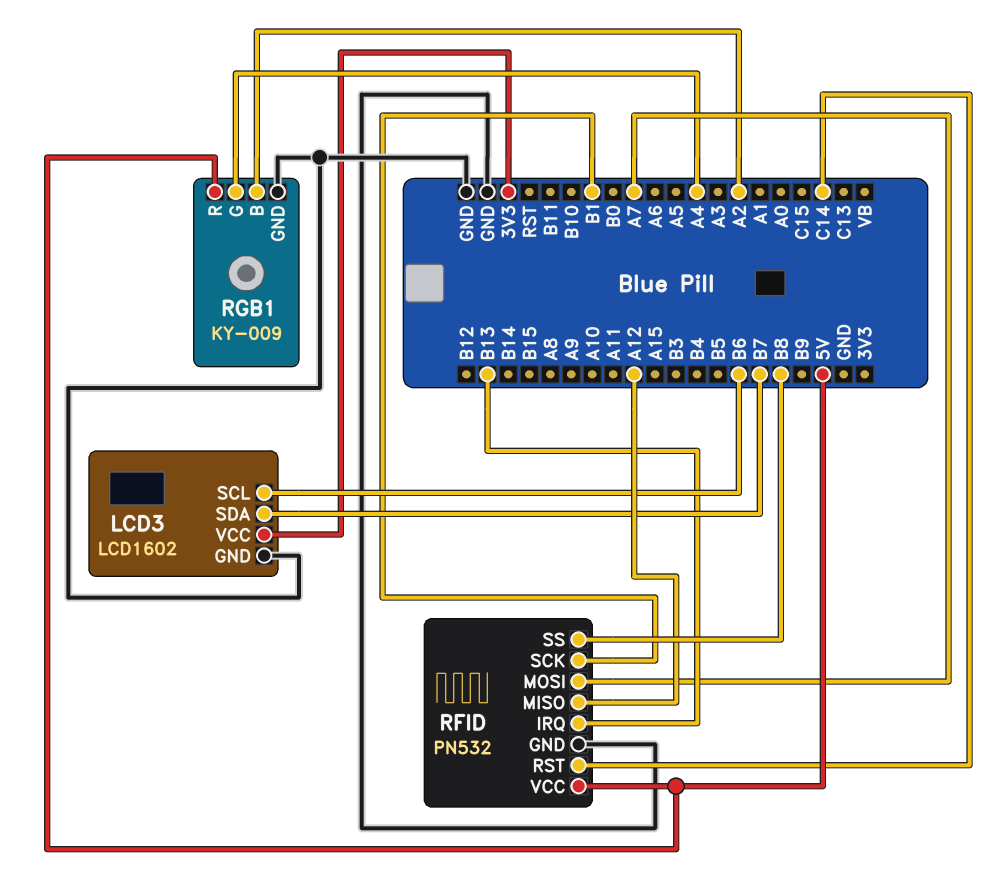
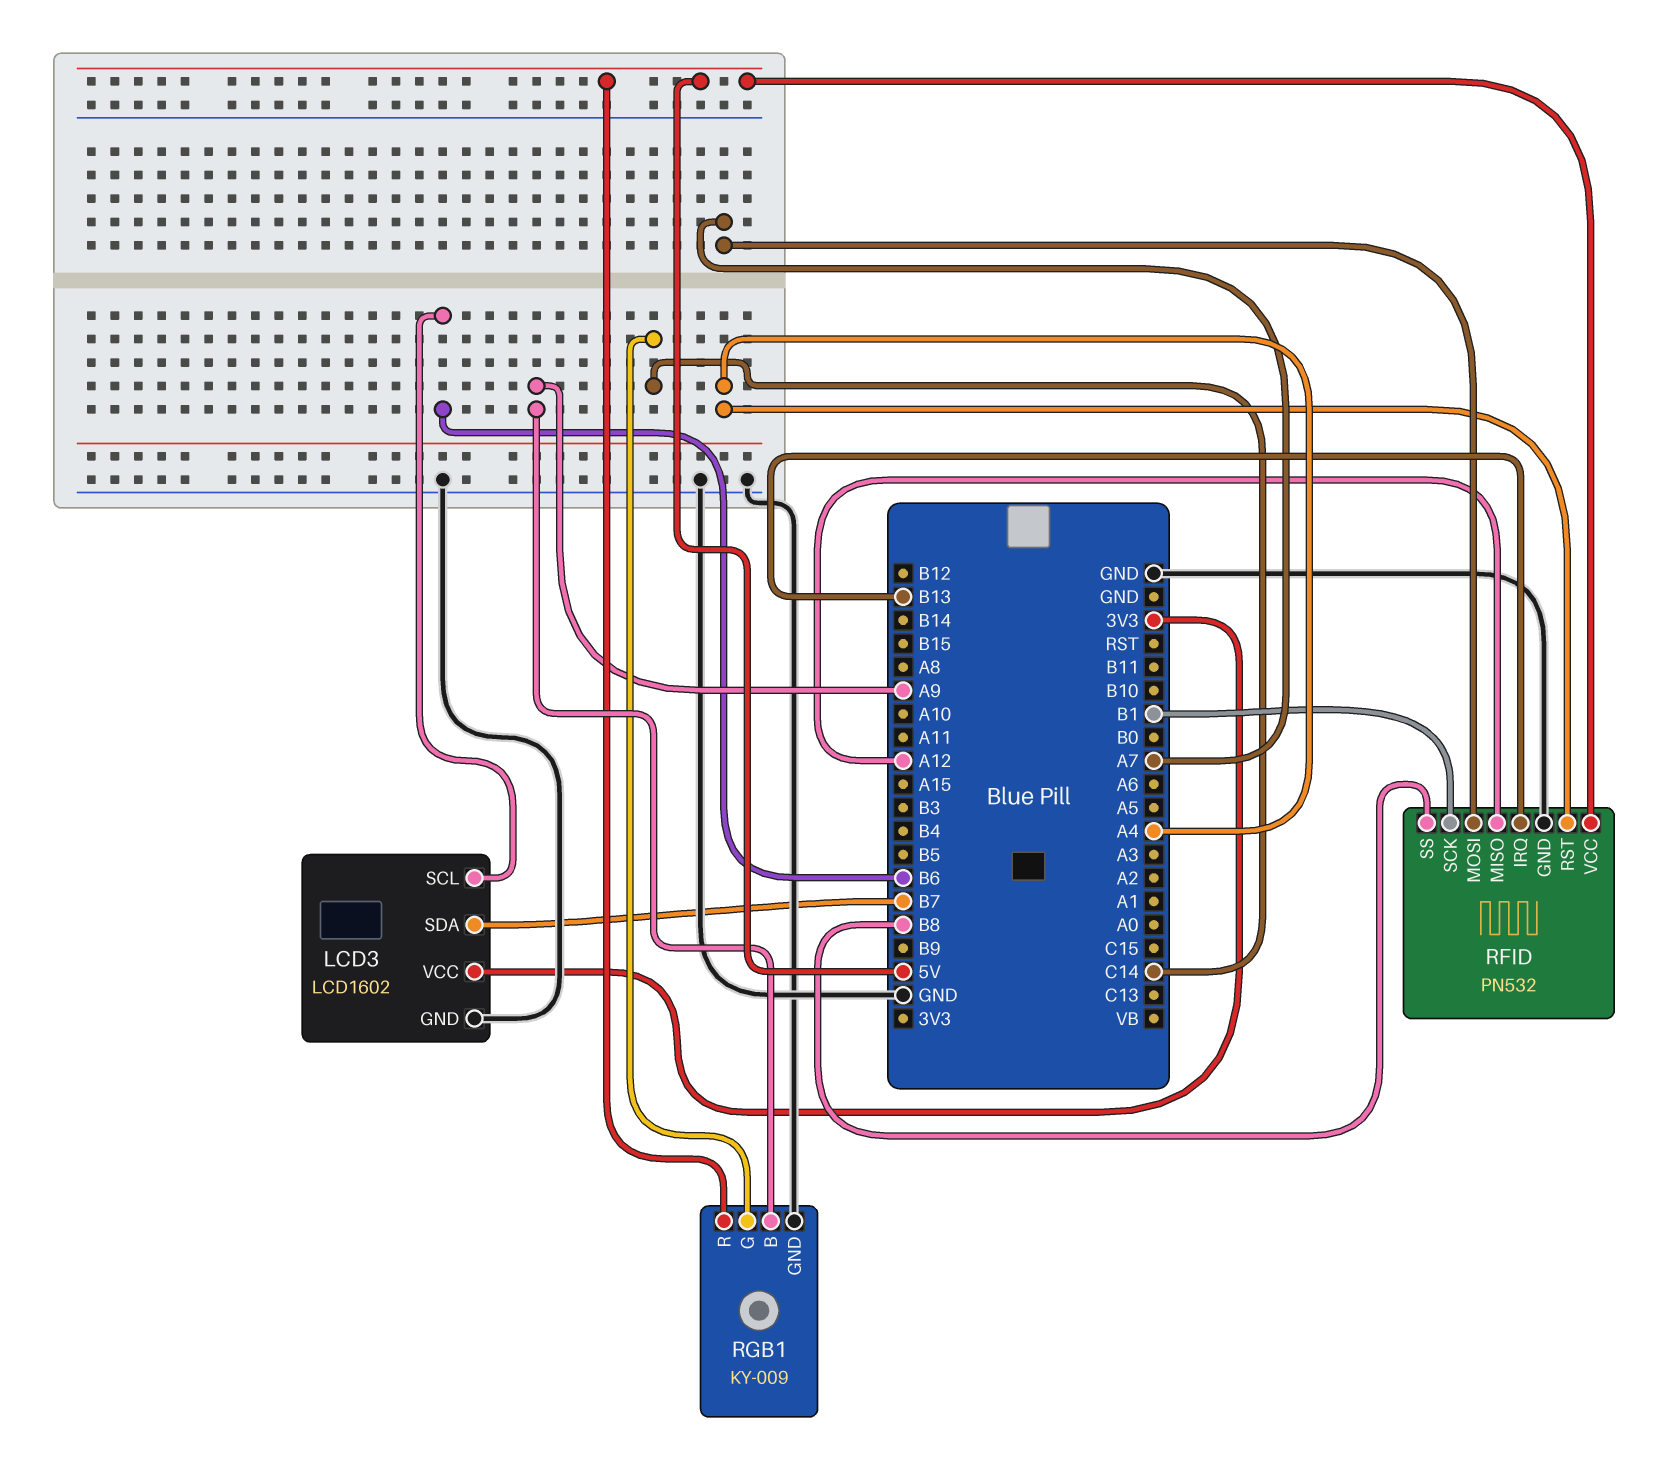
RFID pin RST: C14 -> A4
RGB1 pin B: A2 -> A9
RGB1 pin G: A4 -> C14

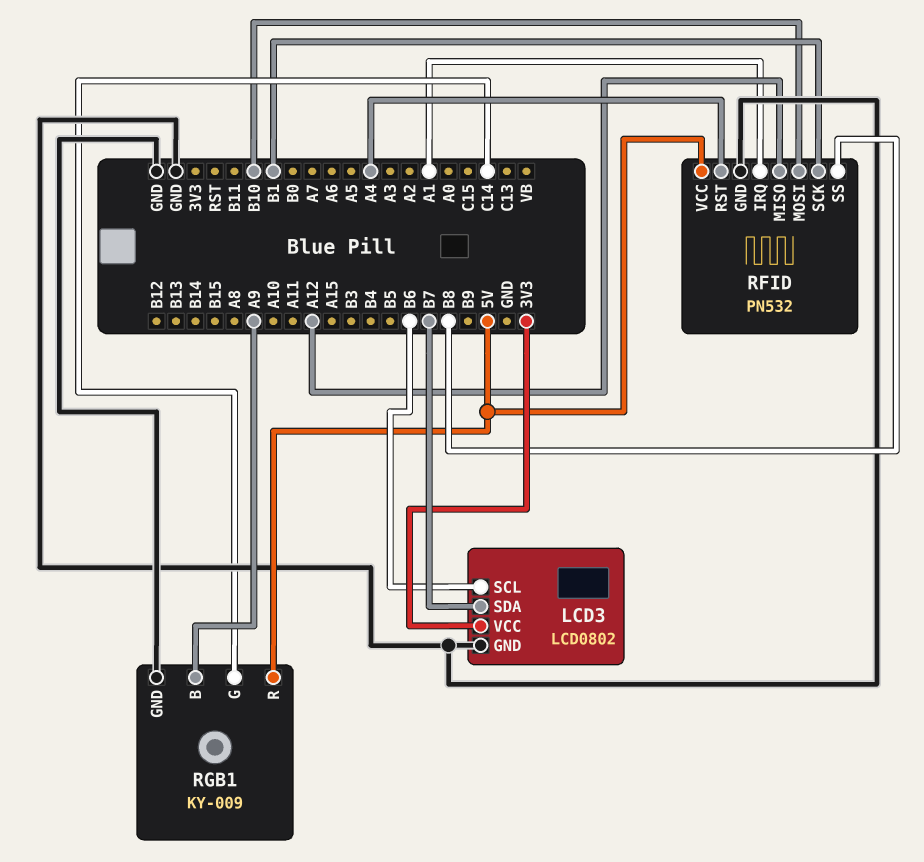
LCD3: LCD1602 -> LCD0802
RFID pin IRQ: B13 -> A1
RFID pin MOSI: A7 -> B10

